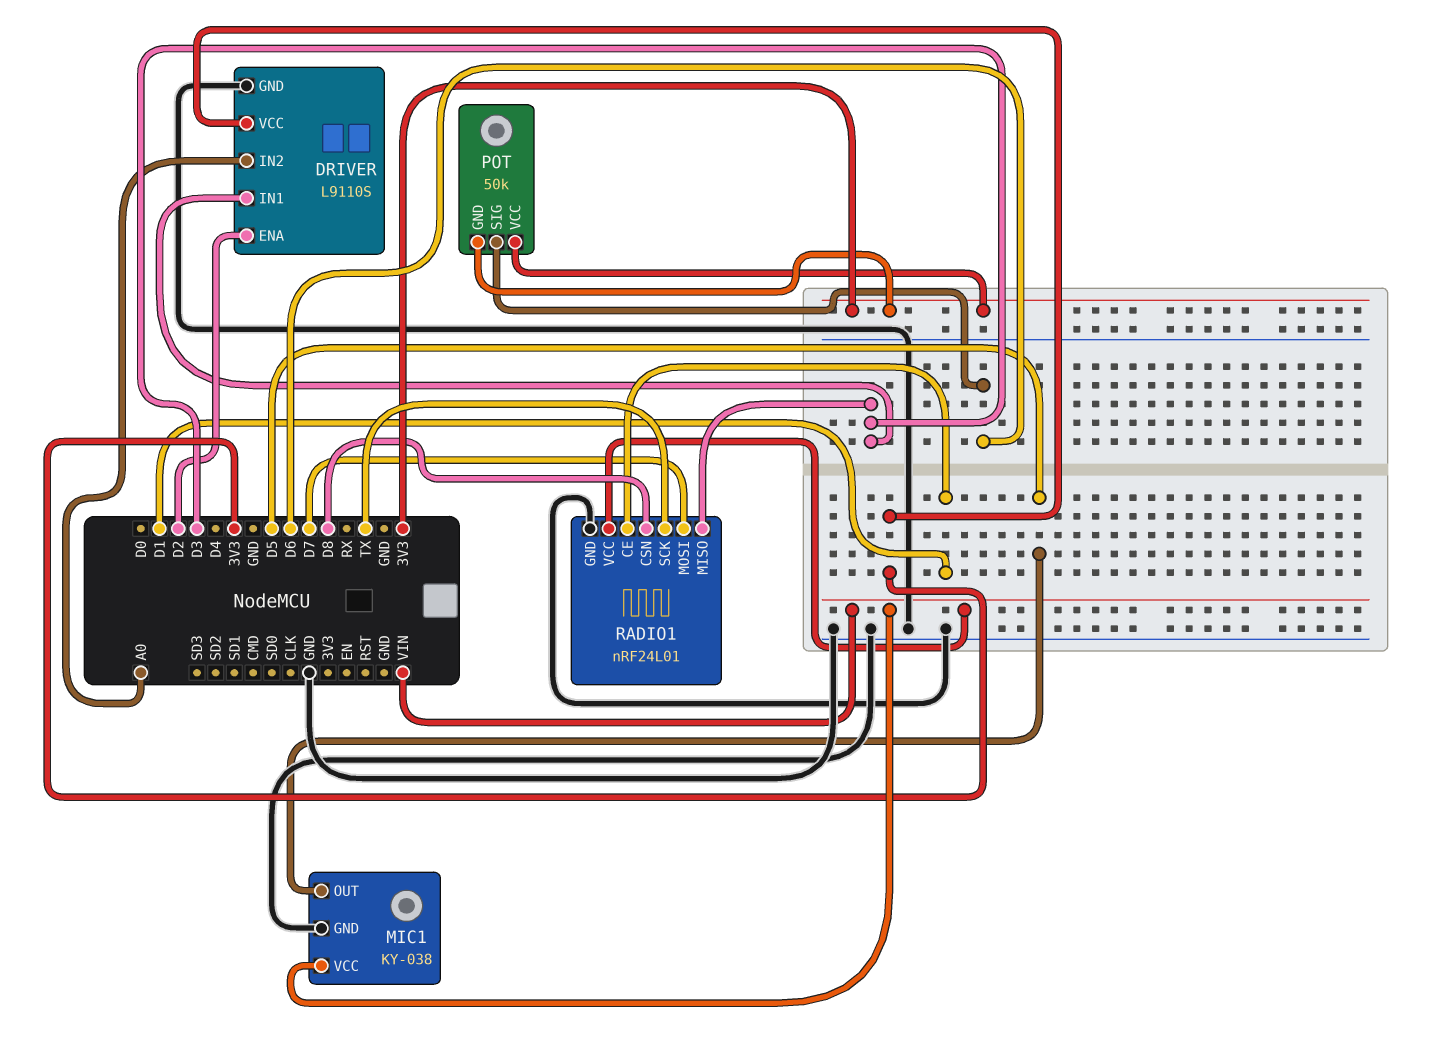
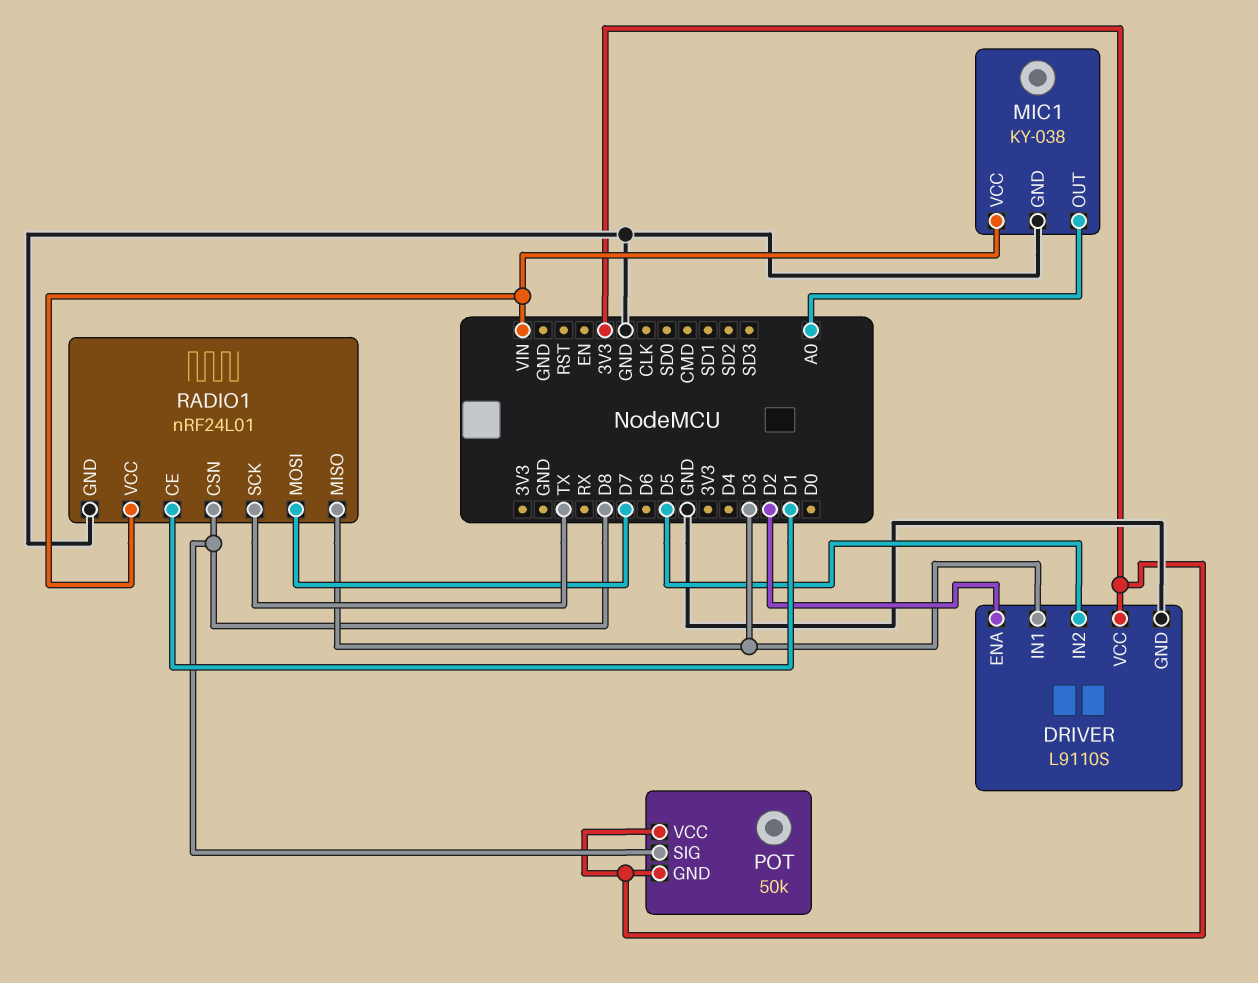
DRIVER pin IN2: A0 -> D5
MIC1 pin OUT: D5 -> A0
POT pin SIG: D6 -> D8

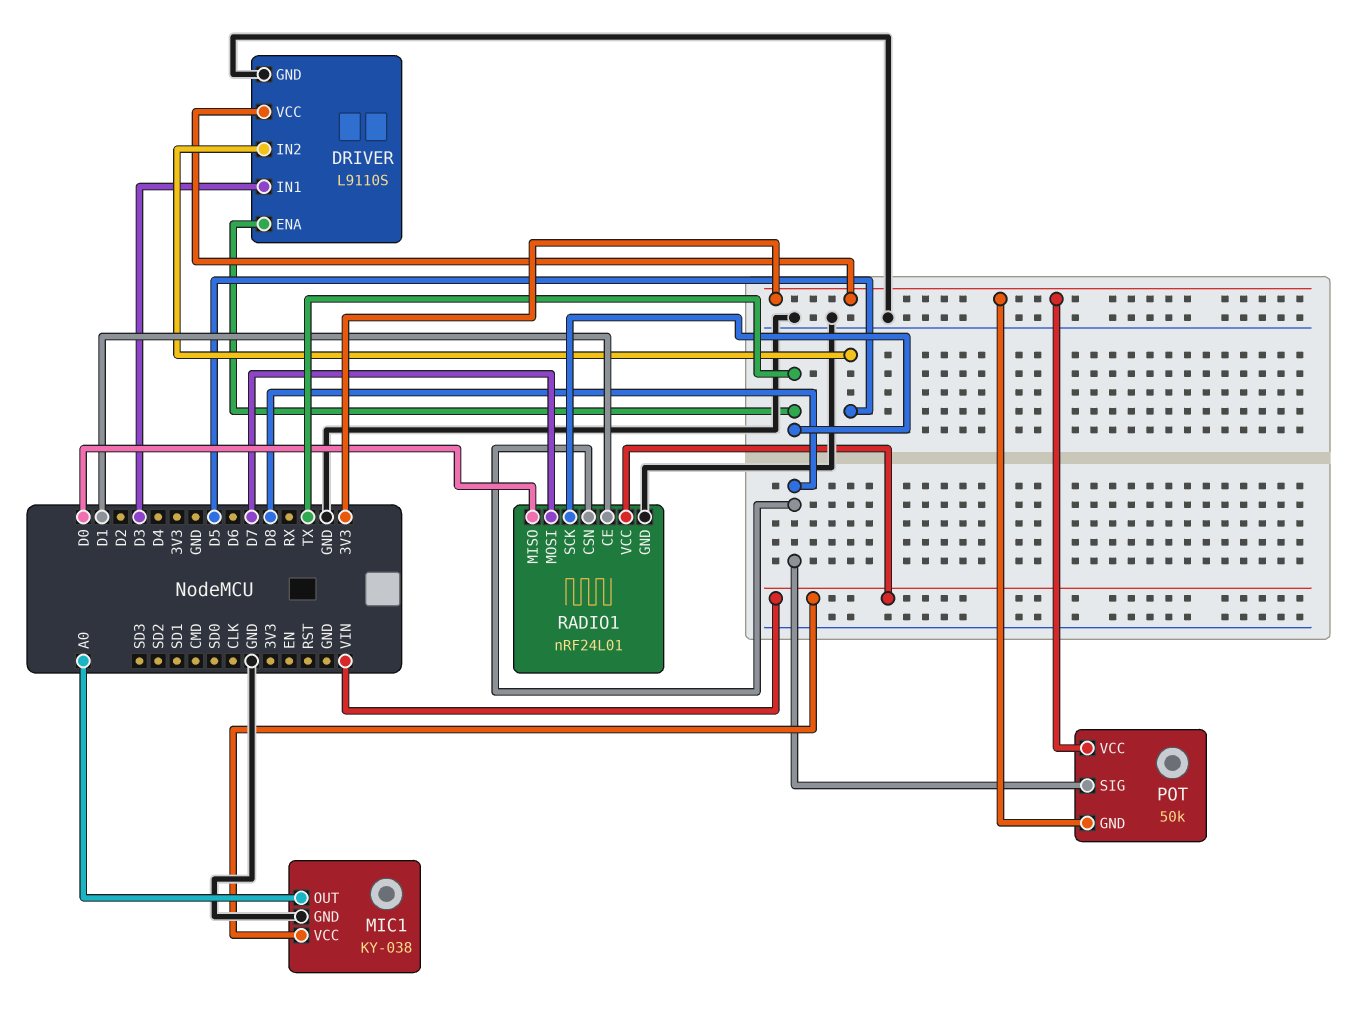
DRIVER pin ENA: D2 -> TX
RADIO1 pin MISO: D3 -> D0

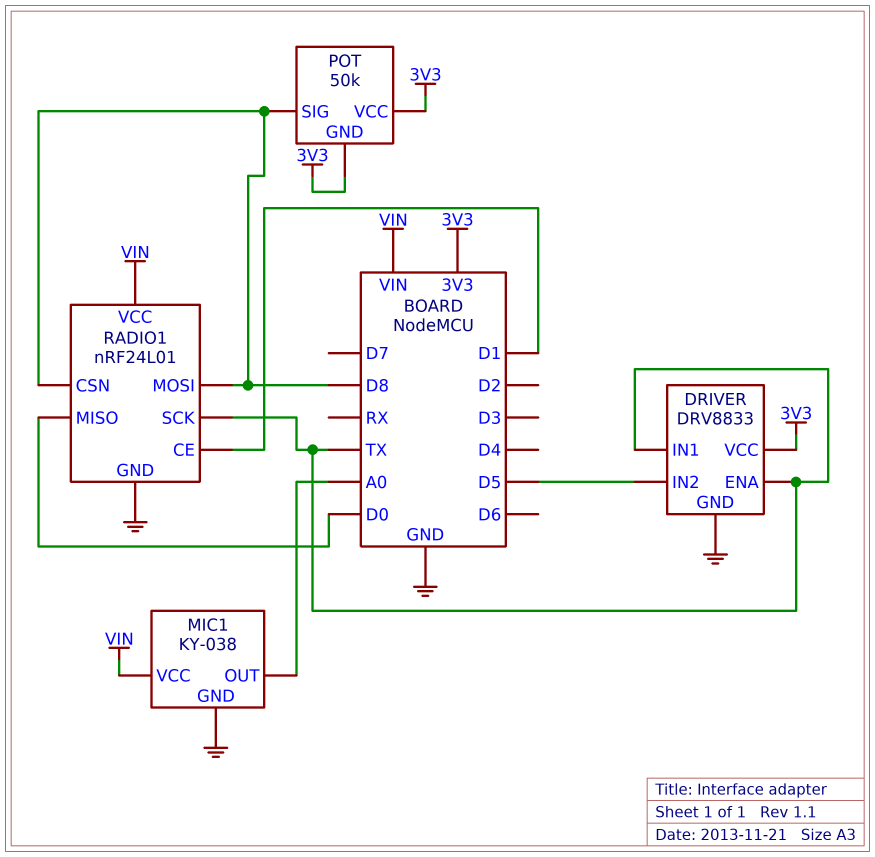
DRIVER: L9110S -> DRV8833
DRIVER pin IN1: D3 -> TX
RADIO1 pin MOSI: D7 -> D8

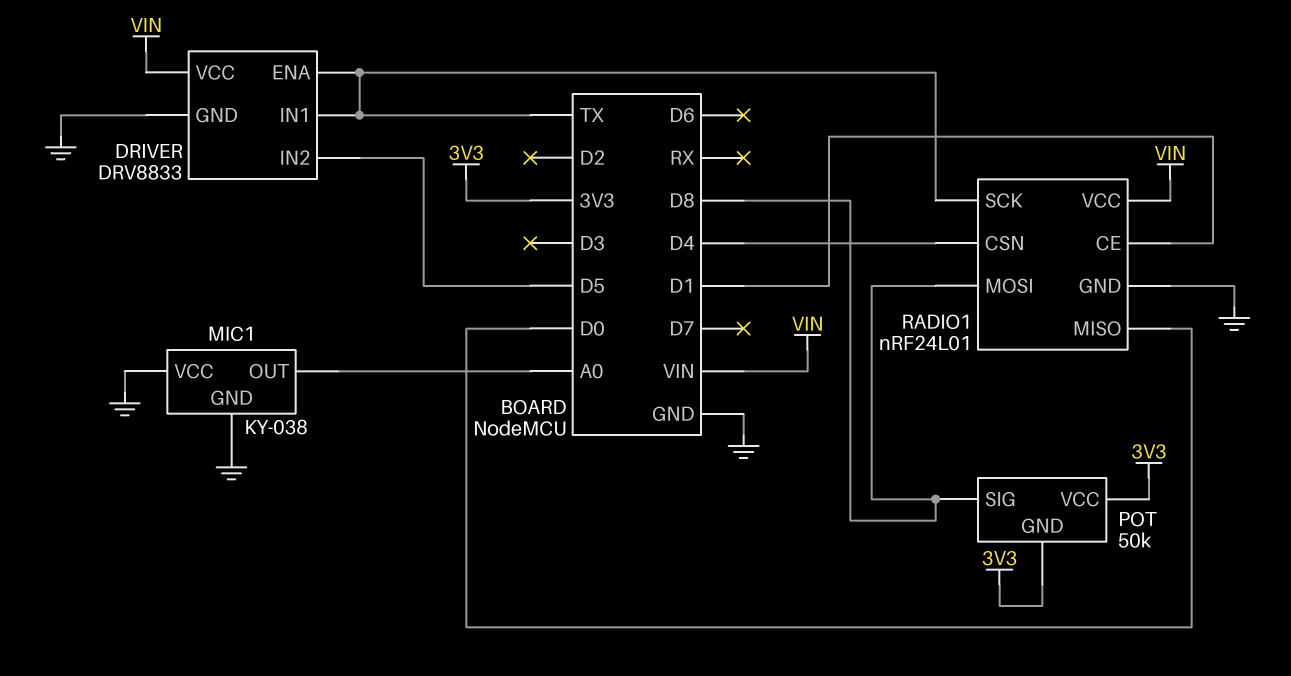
DRIVER pin VCC: 3V3 -> VIN
MIC1 pin VCC: VIN -> GND
RADIO1 pin CSN: D8 -> D4

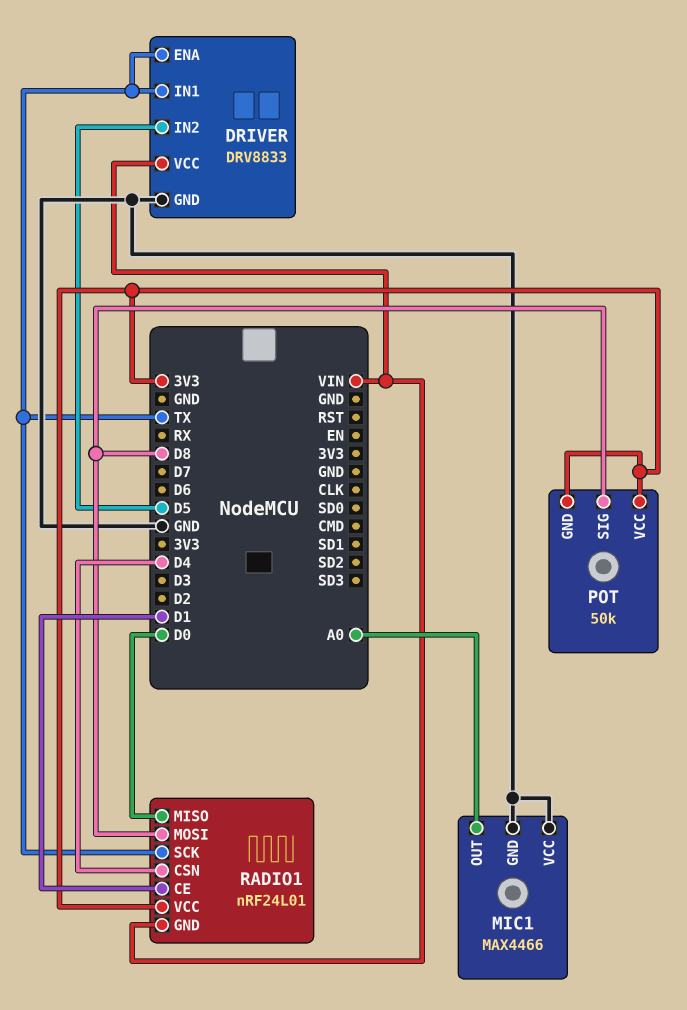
MIC1: KY-038 -> MAX4466
RADIO1 pin GND: GND -> VIN
RADIO1 pin VCC: VIN -> 3V3

